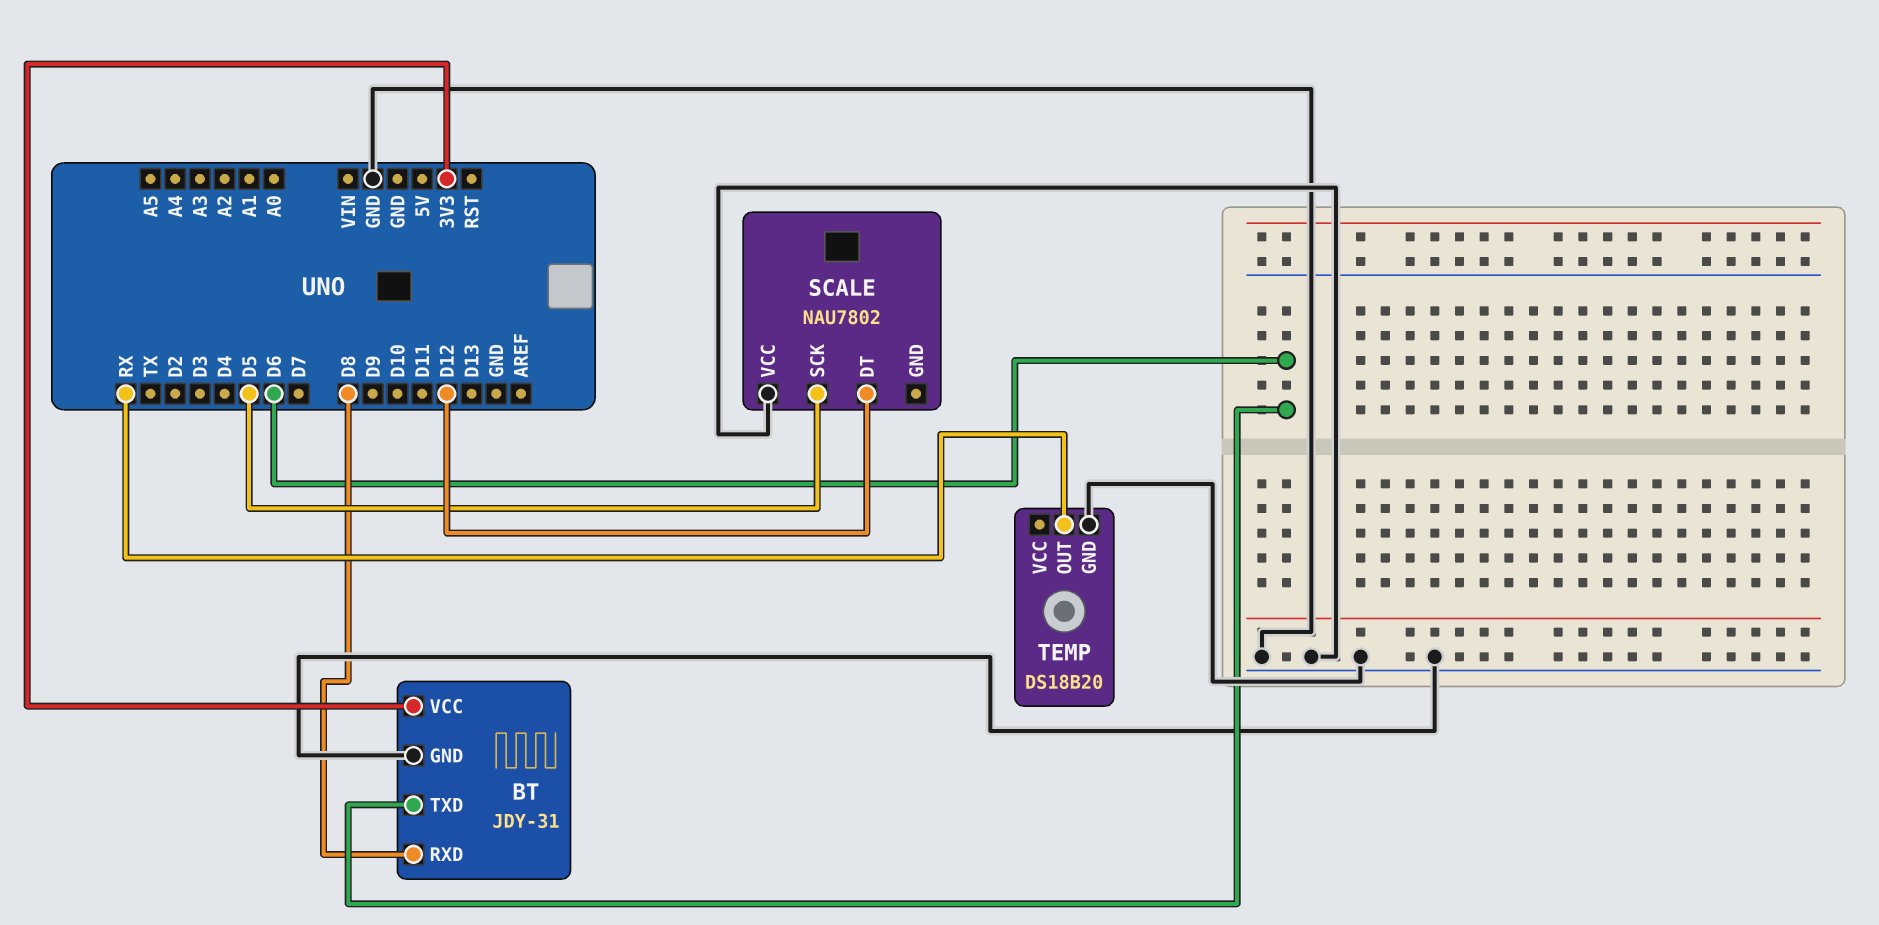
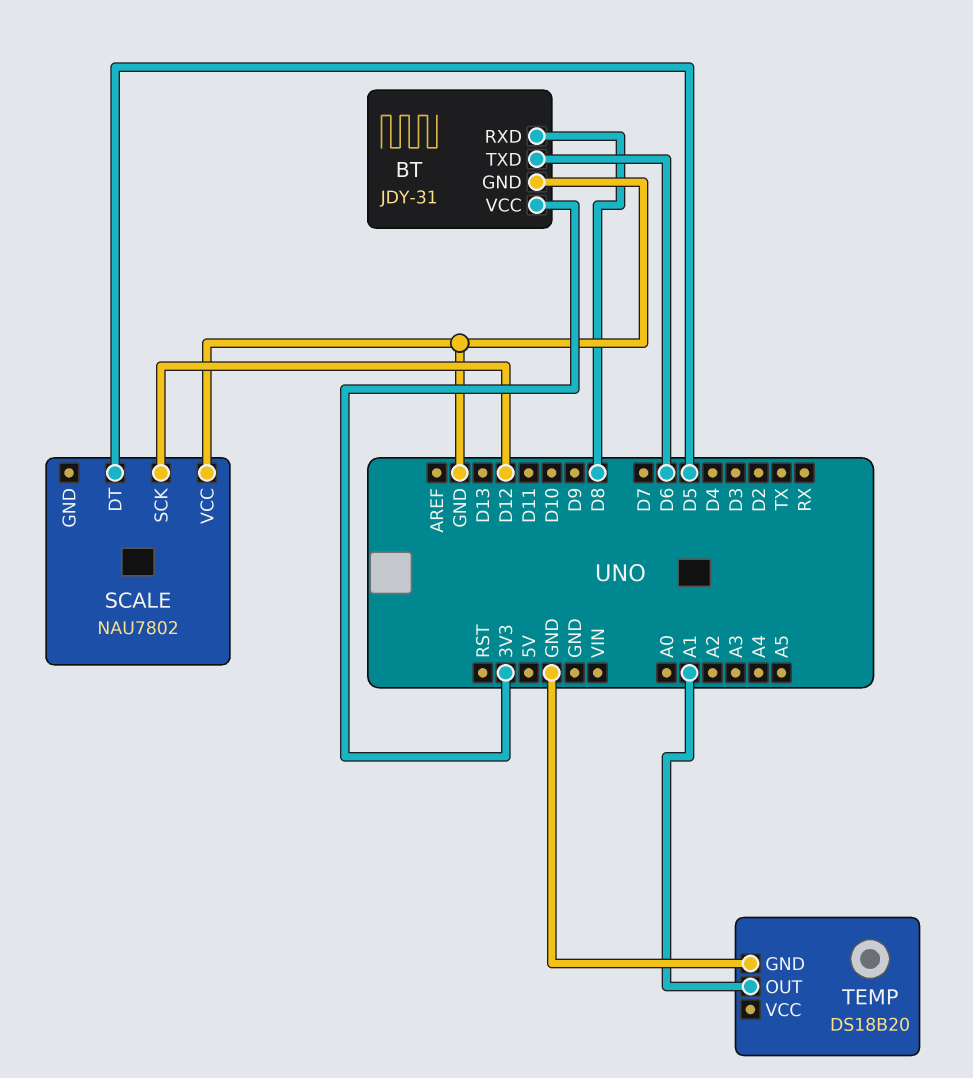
SCALE pin DT: D12 -> D5
SCALE pin SCK: D5 -> D12
TEMP pin OUT: RX -> A1

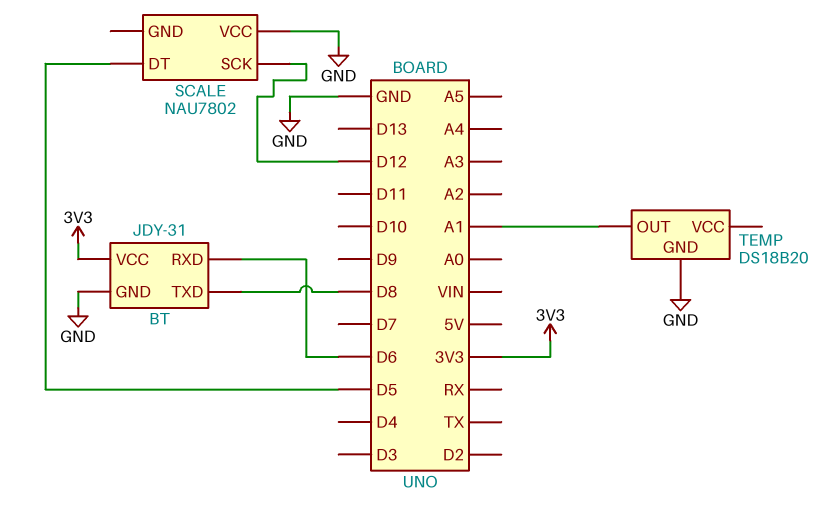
BT pin RXD: D8 -> D6
BT pin TXD: D6 -> D8

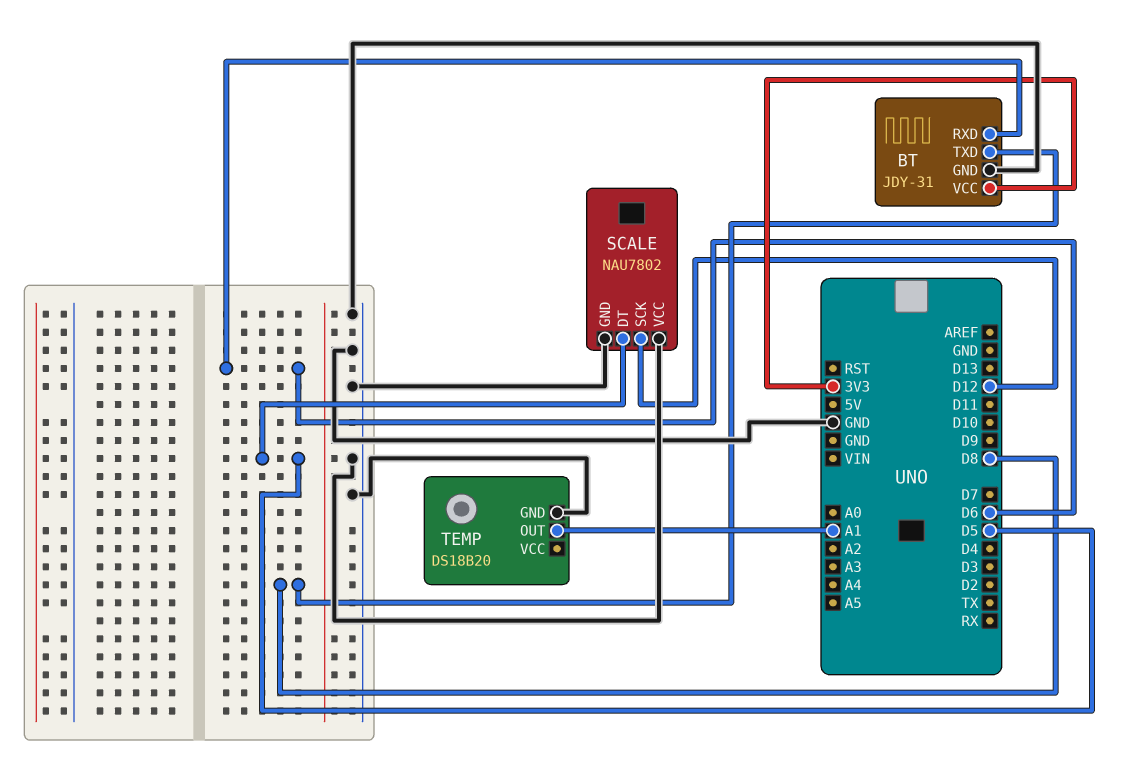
SCALE pin GND: none -> GND

